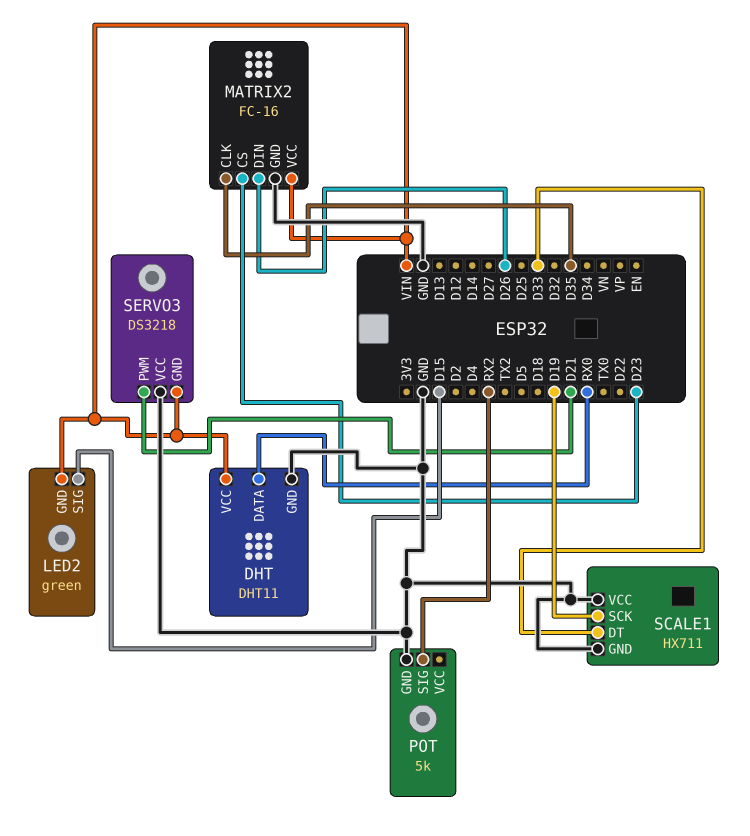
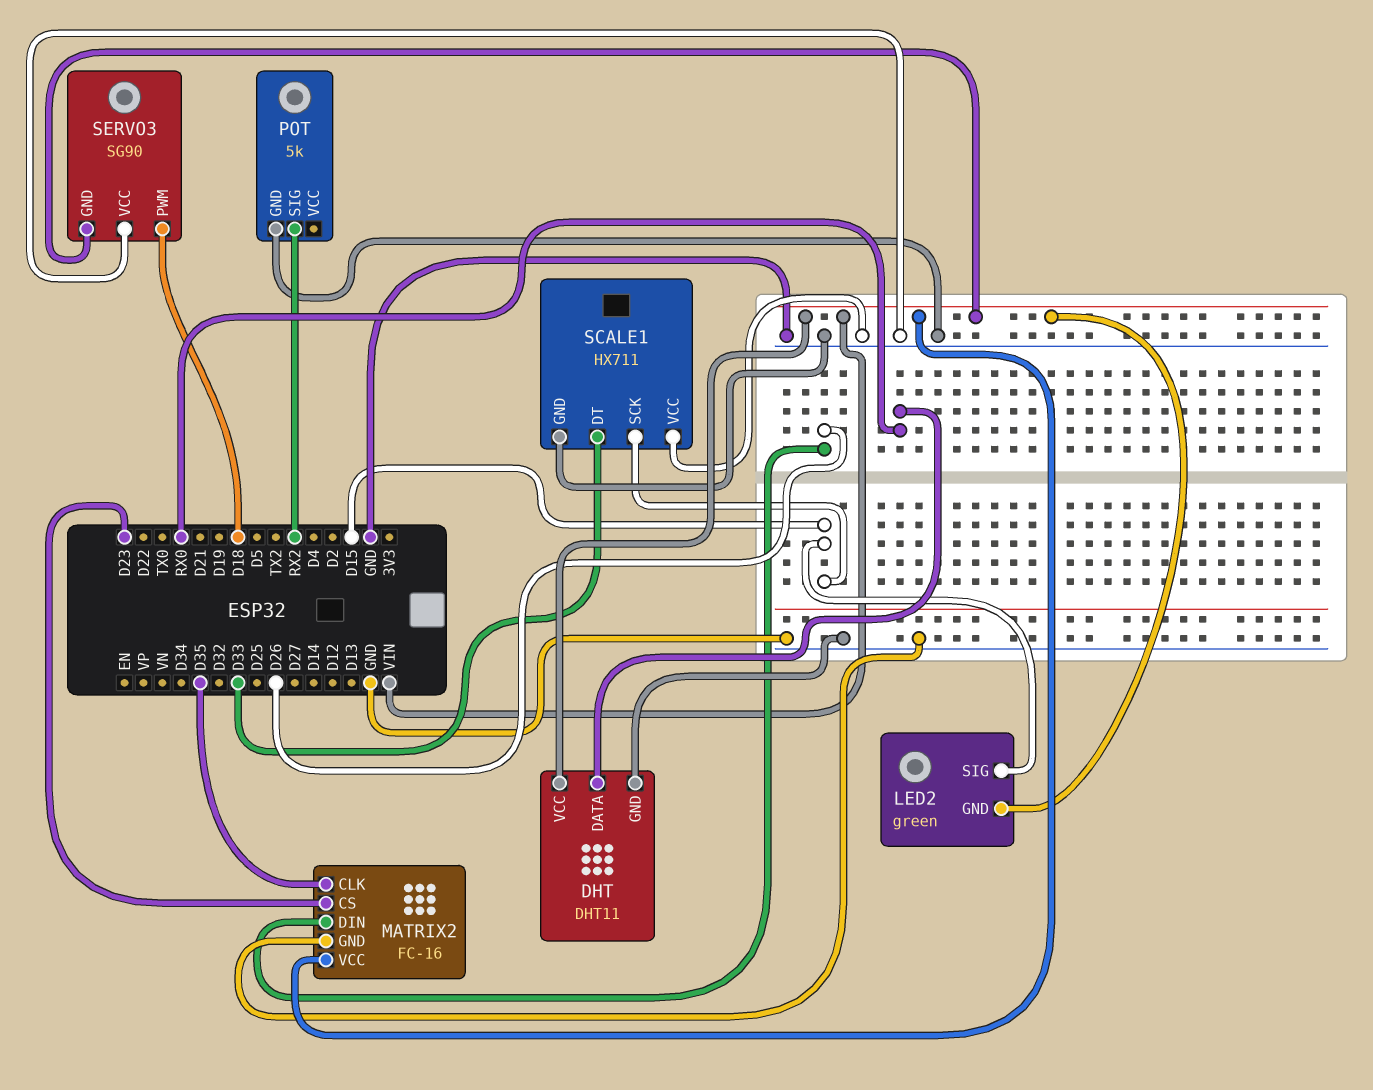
SCALE1 pin SCK: D19 -> D15
SERVO3: DS3218 -> SG90
SERVO3 pin PWM: D21 -> D18

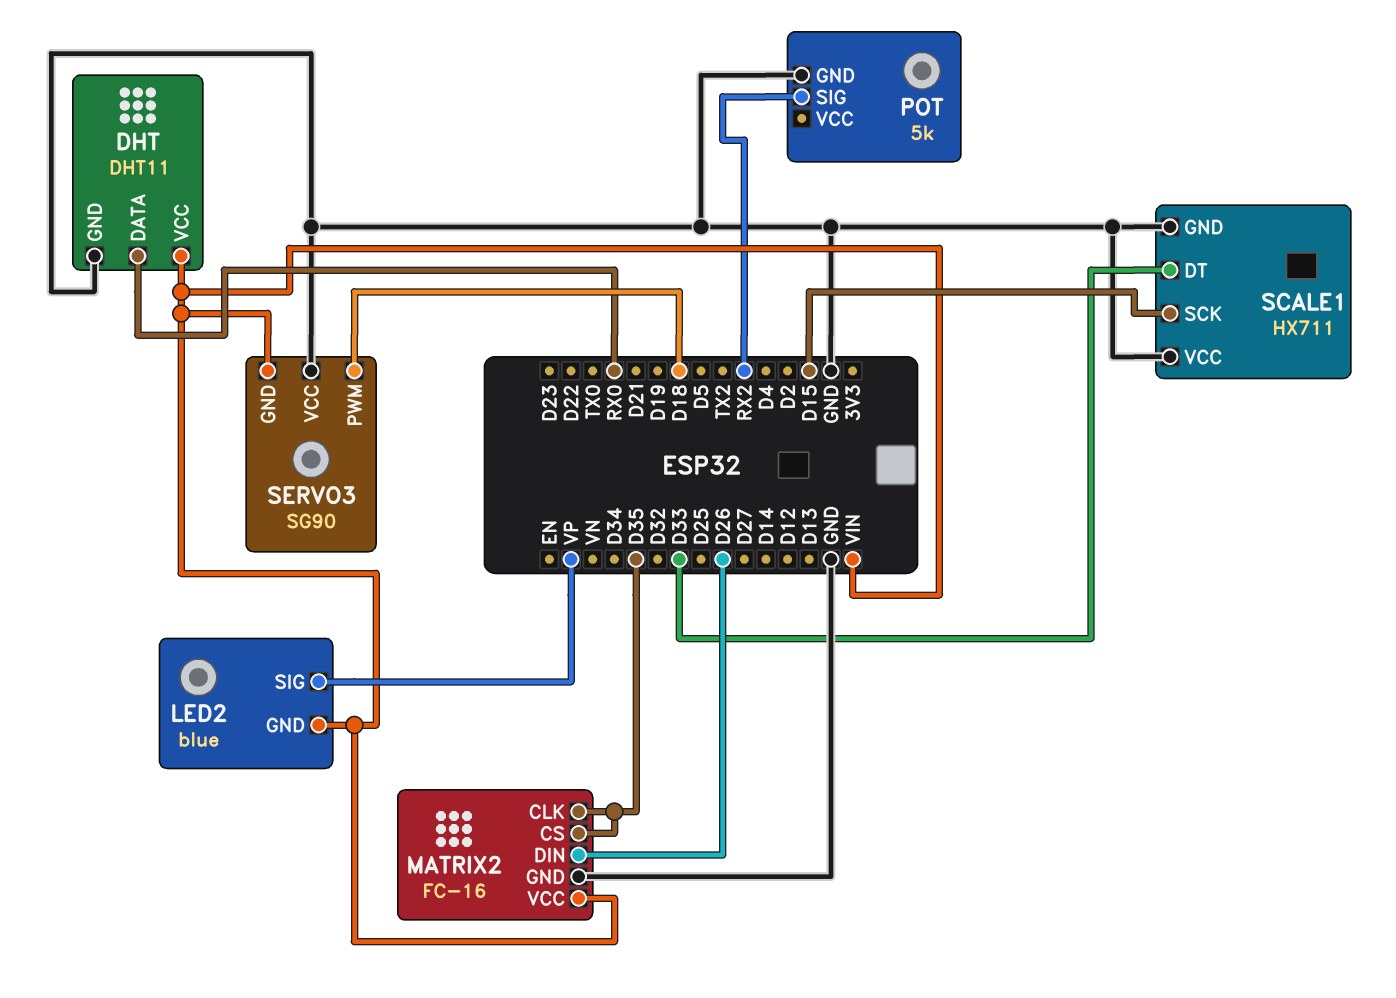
LED2: green -> blue
LED2 pin SIG: D15 -> VP
MATRIX2 pin CS: D23 -> D35

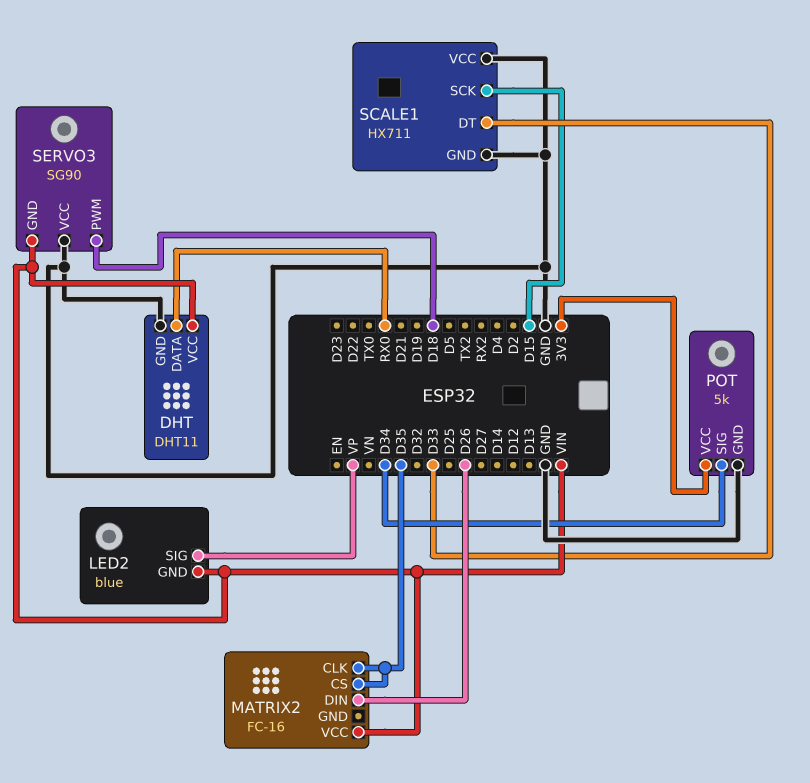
MATRIX2 pin GND: GND -> none
POT pin SIG: RX2 -> D34
POT pin VCC: none -> 3V3

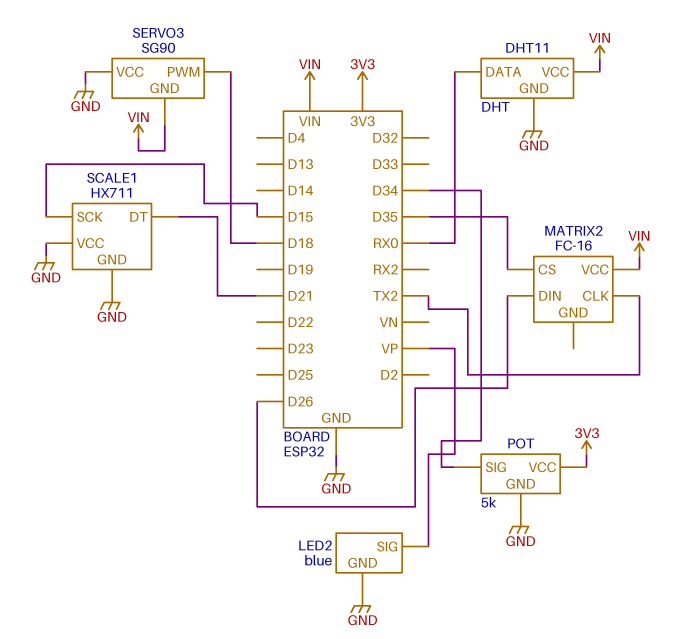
LED2 pin GND: VIN -> GND
MATRIX2 pin CLK: D35 -> TX2
SCALE1 pin DT: D33 -> D21

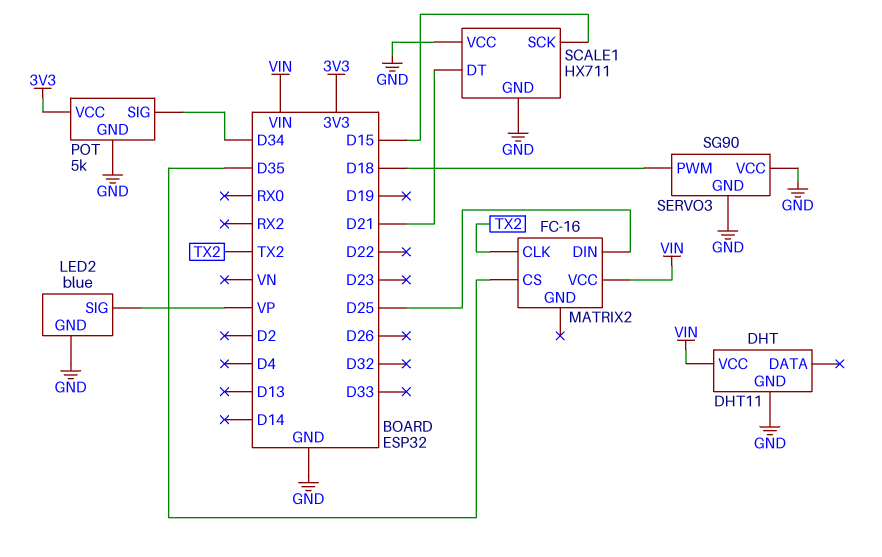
DHT pin DATA: RX0 -> none
MATRIX2 pin DIN: D26 -> D25
SERVO3 pin GND: VIN -> GND

